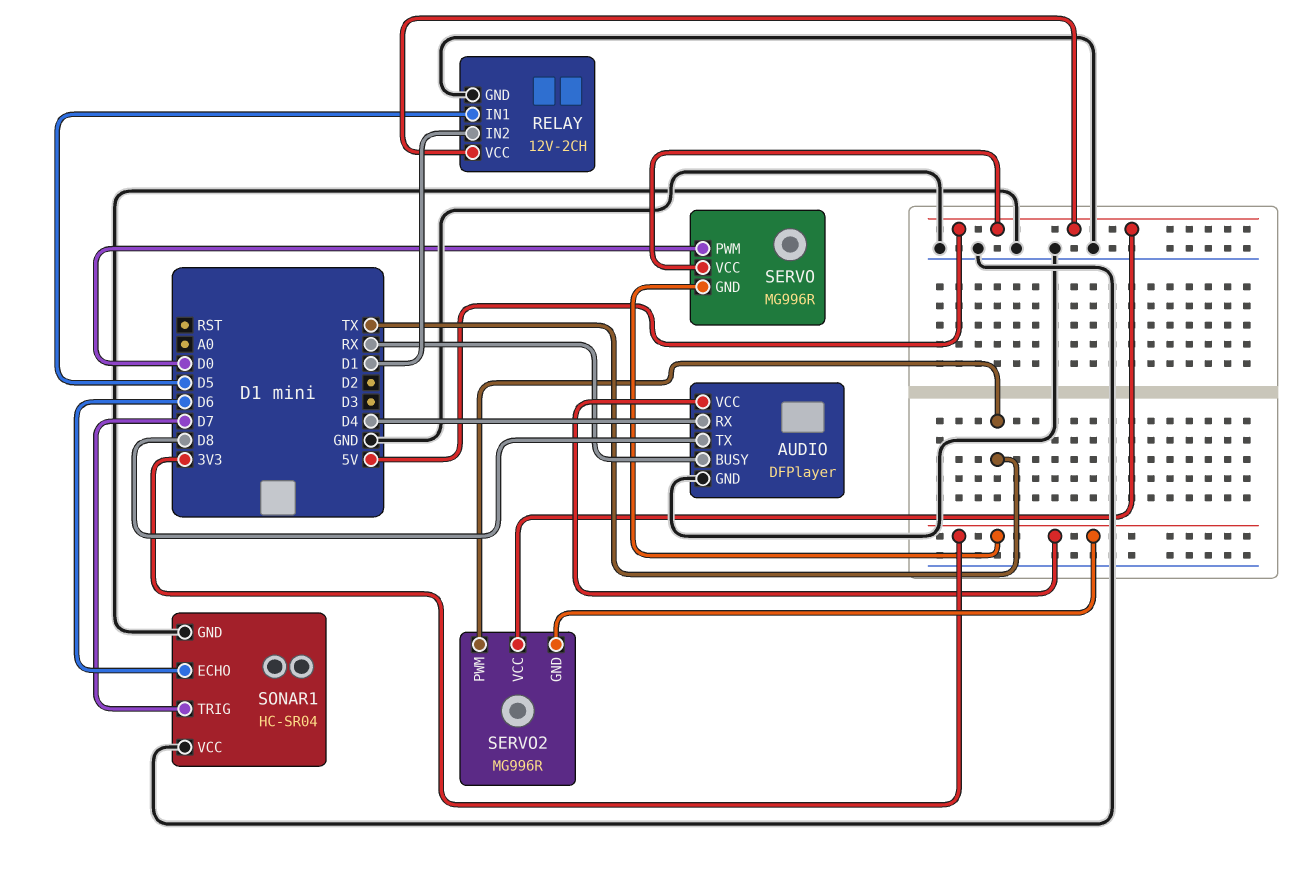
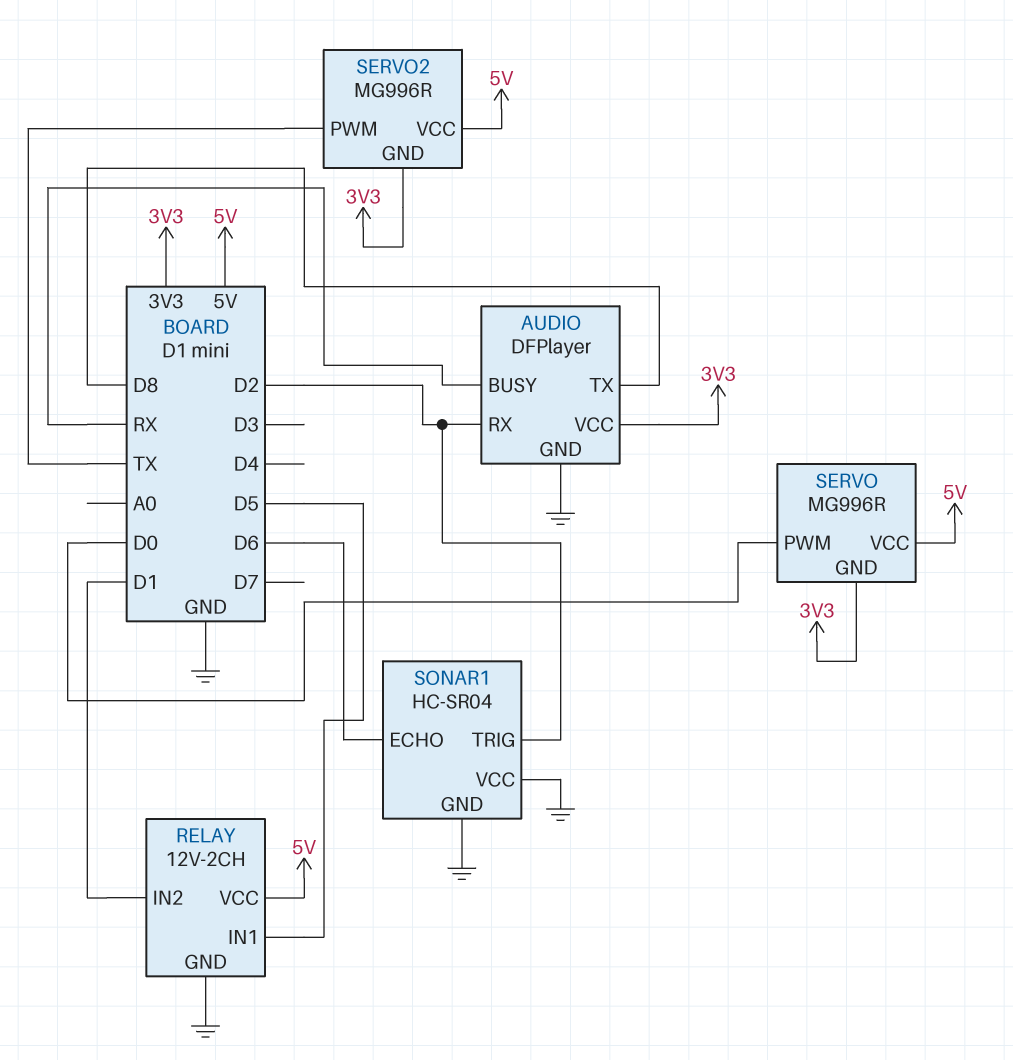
AUDIO pin RX: D4 -> D2
SONAR1 pin TRIG: D7 -> D2

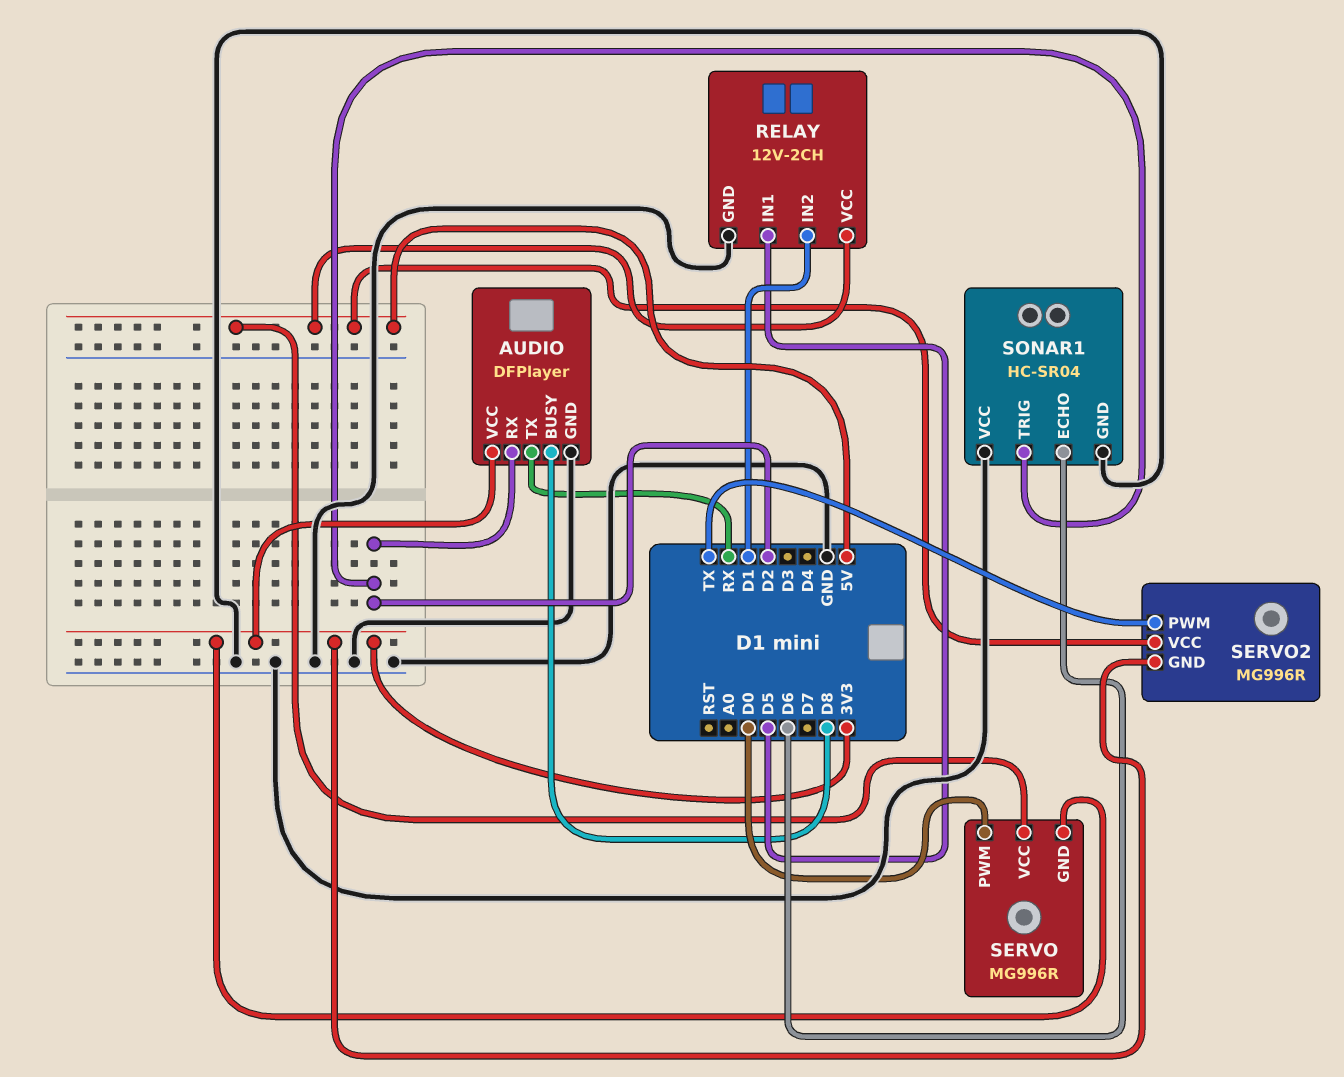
AUDIO pin BUSY: RX -> D8
AUDIO pin TX: D8 -> RX

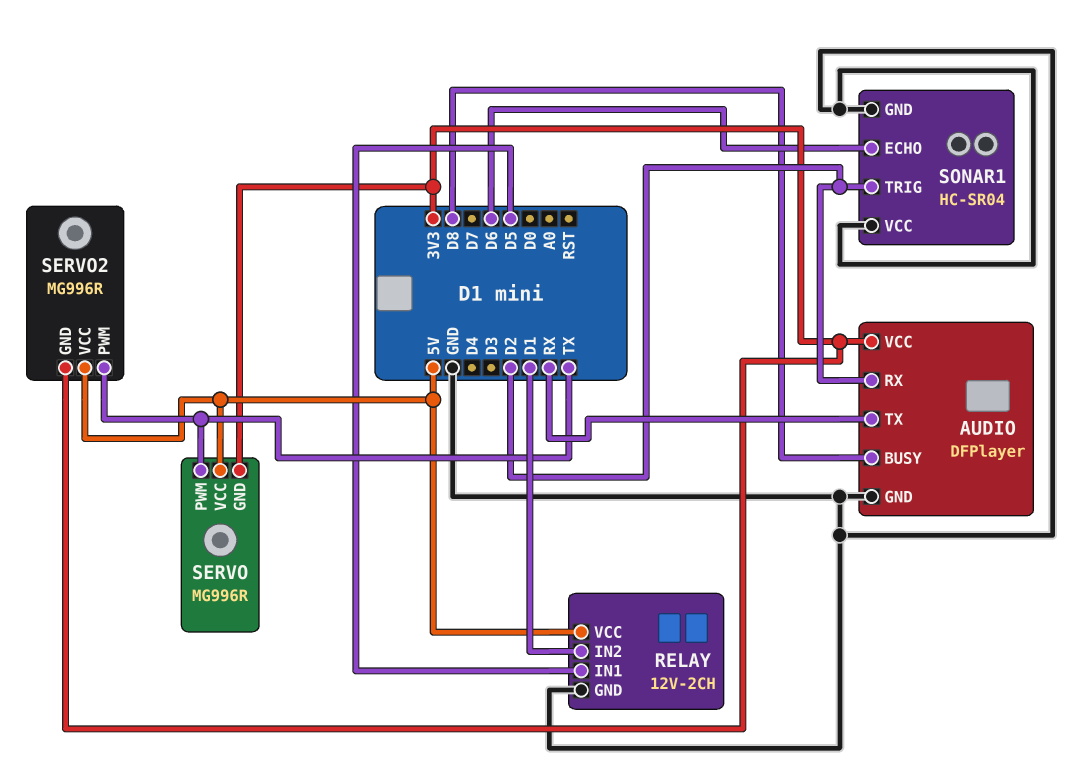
SERVO pin PWM: D0 -> TX

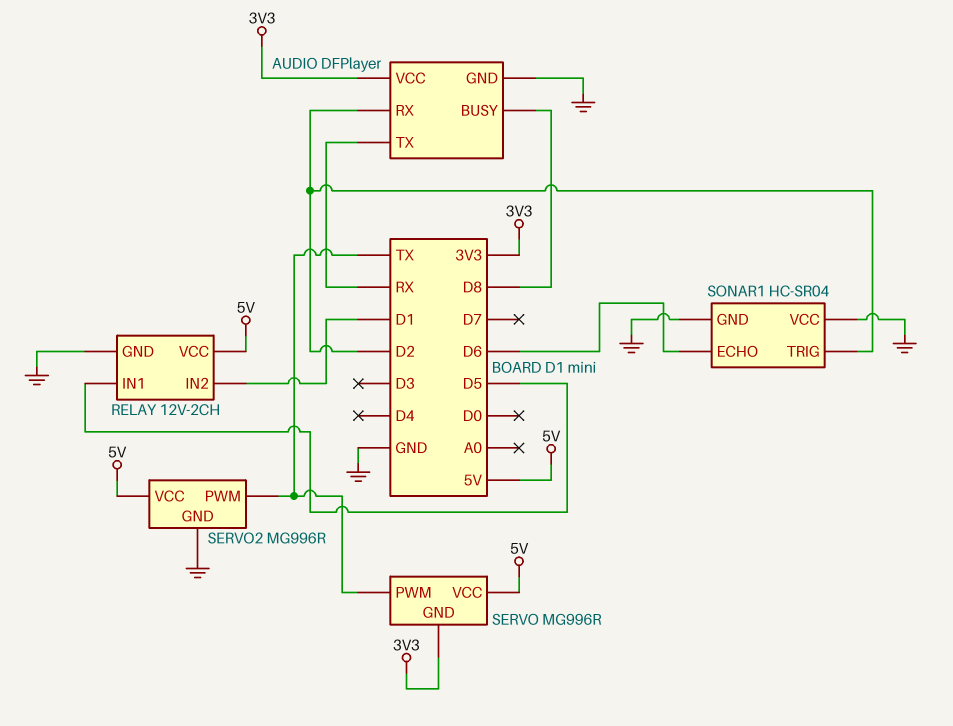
SERVO2 pin GND: 3V3 -> GND

